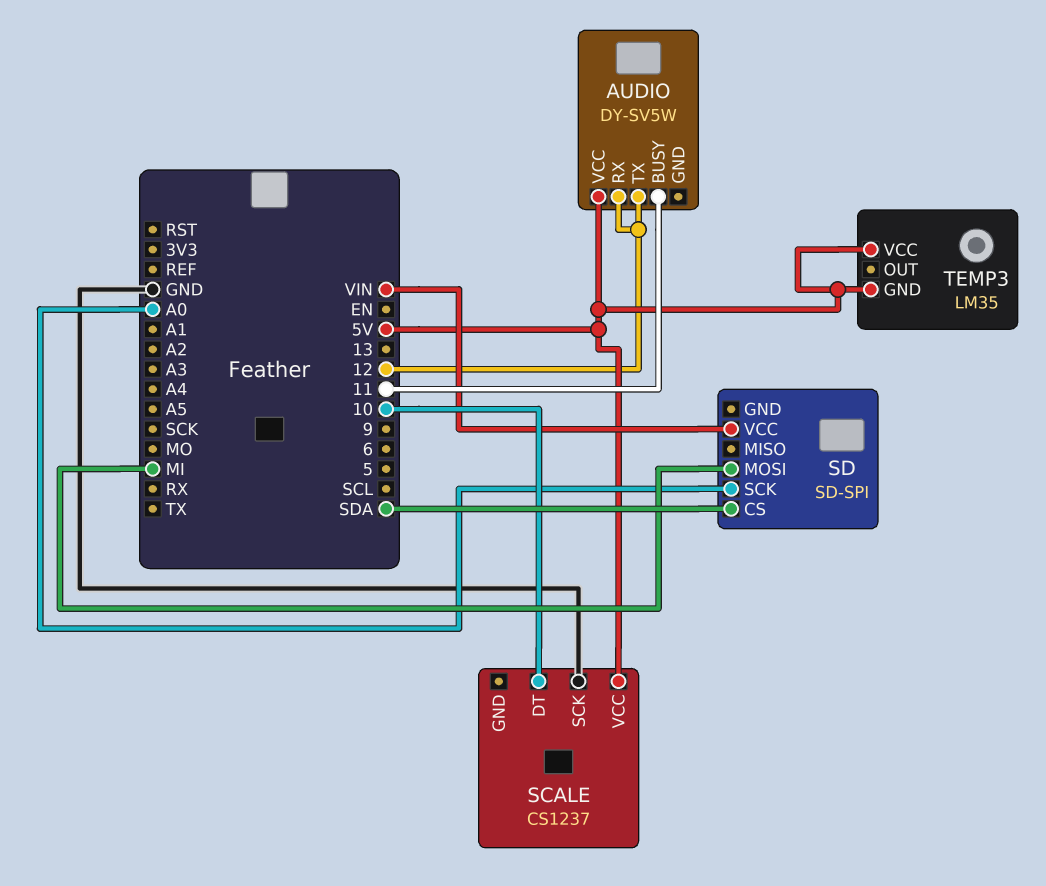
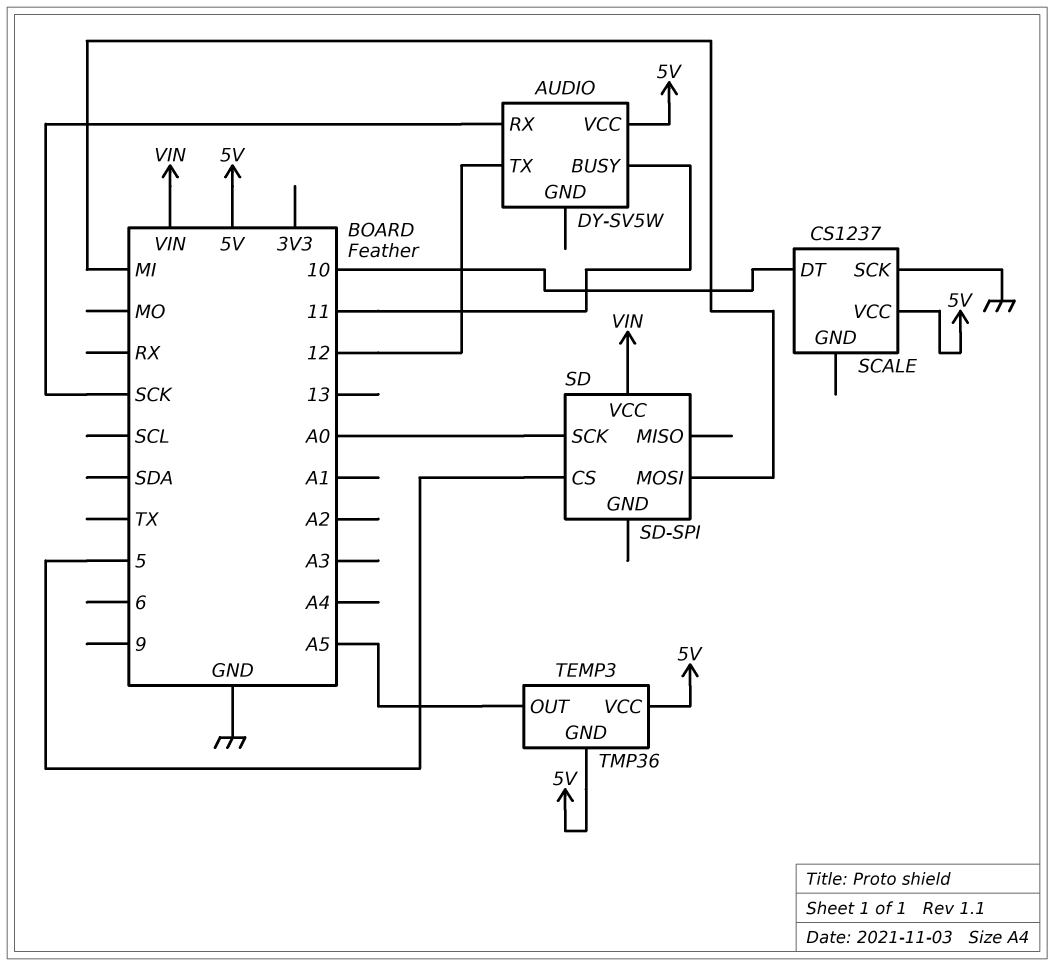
AUDIO pin RX: 12 -> SCK
SD pin CS: SDA -> 5
TEMP3: LM35 -> TMP36
TEMP3 pin OUT: none -> A5

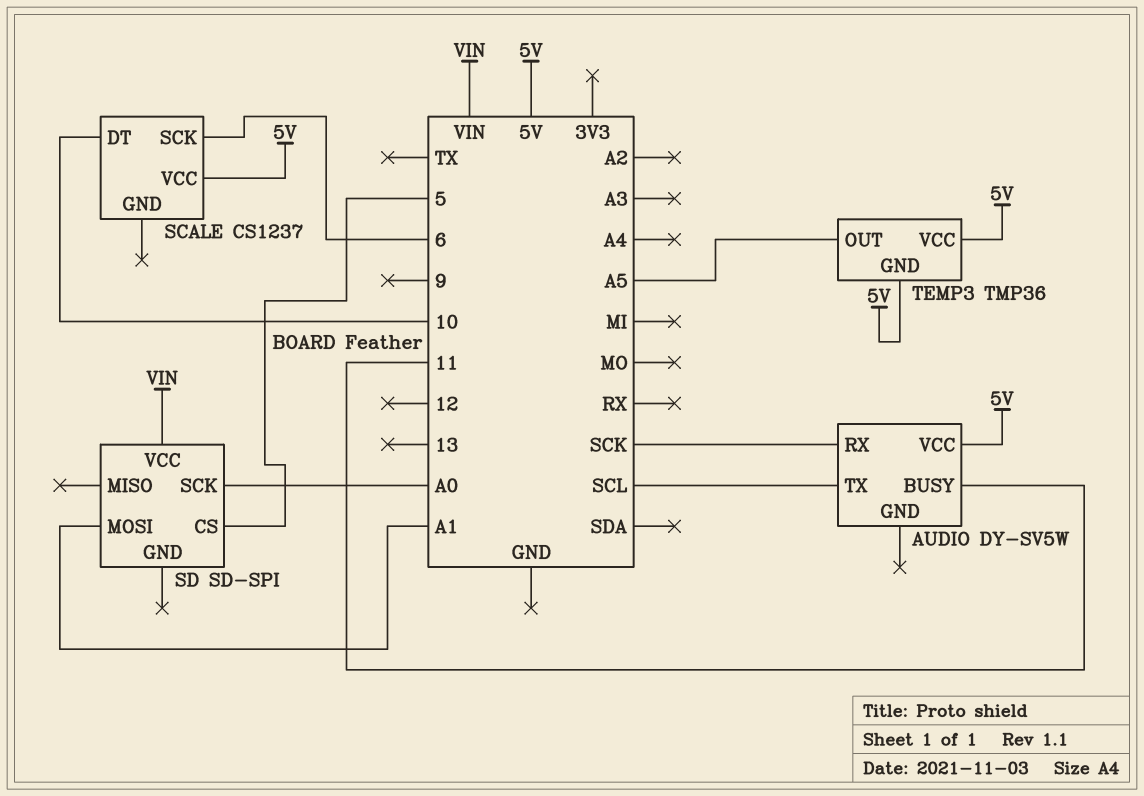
AUDIO pin TX: 12 -> SCL
SCALE pin SCK: GND -> 6
SD pin MOSI: MI -> A1

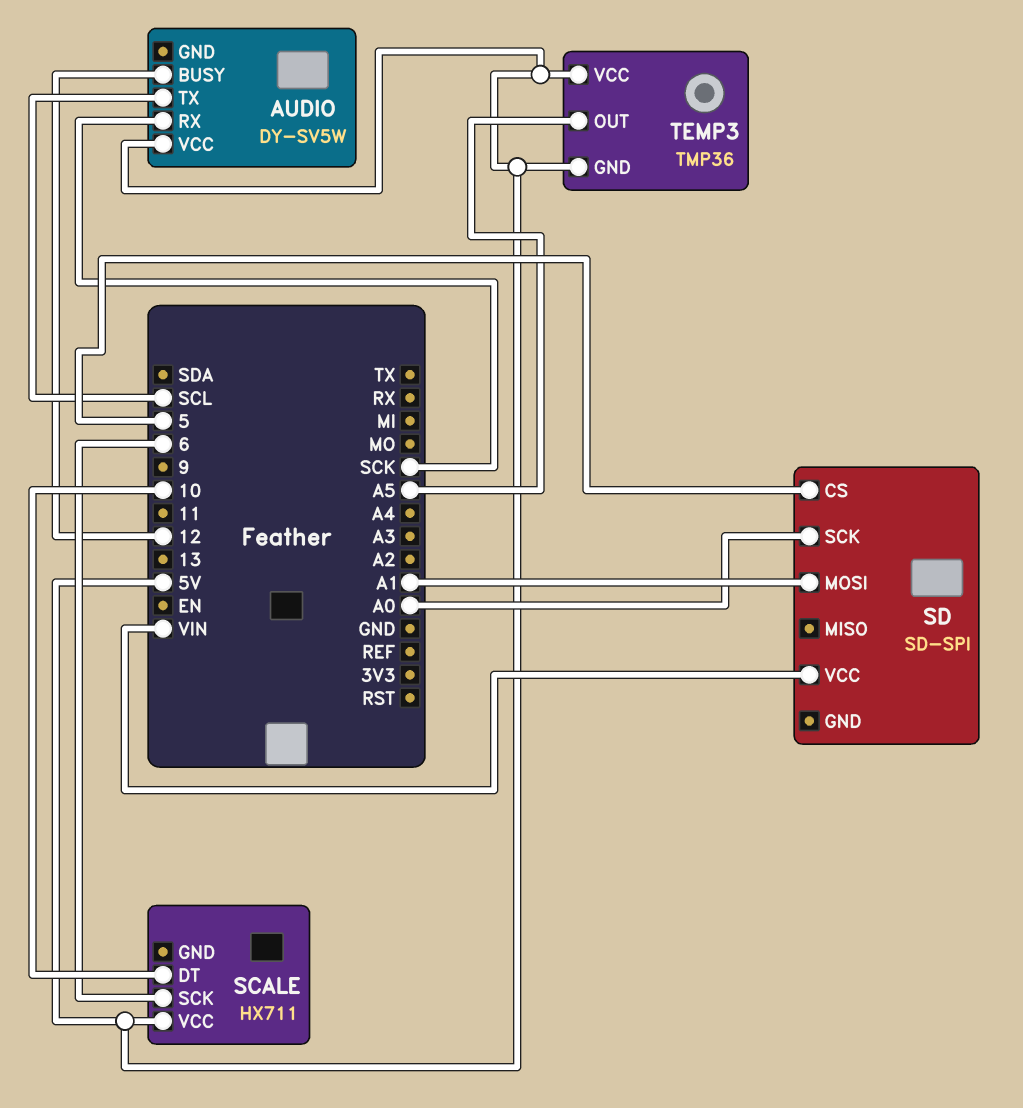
AUDIO pin BUSY: 11 -> 12
SCALE: CS1237 -> HX711

